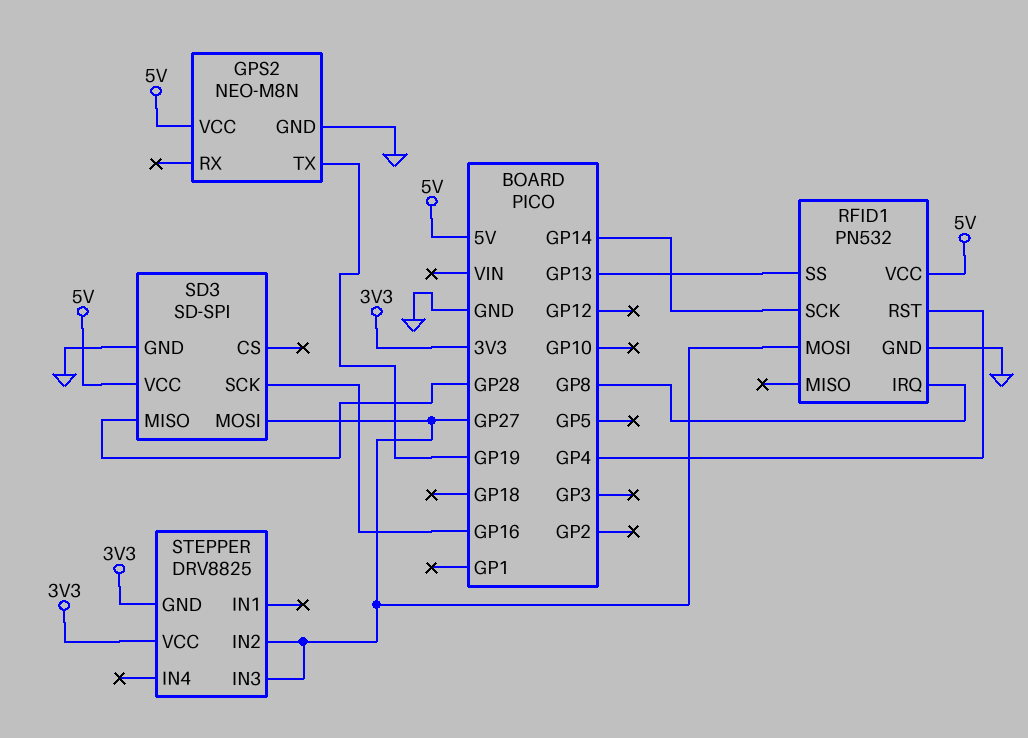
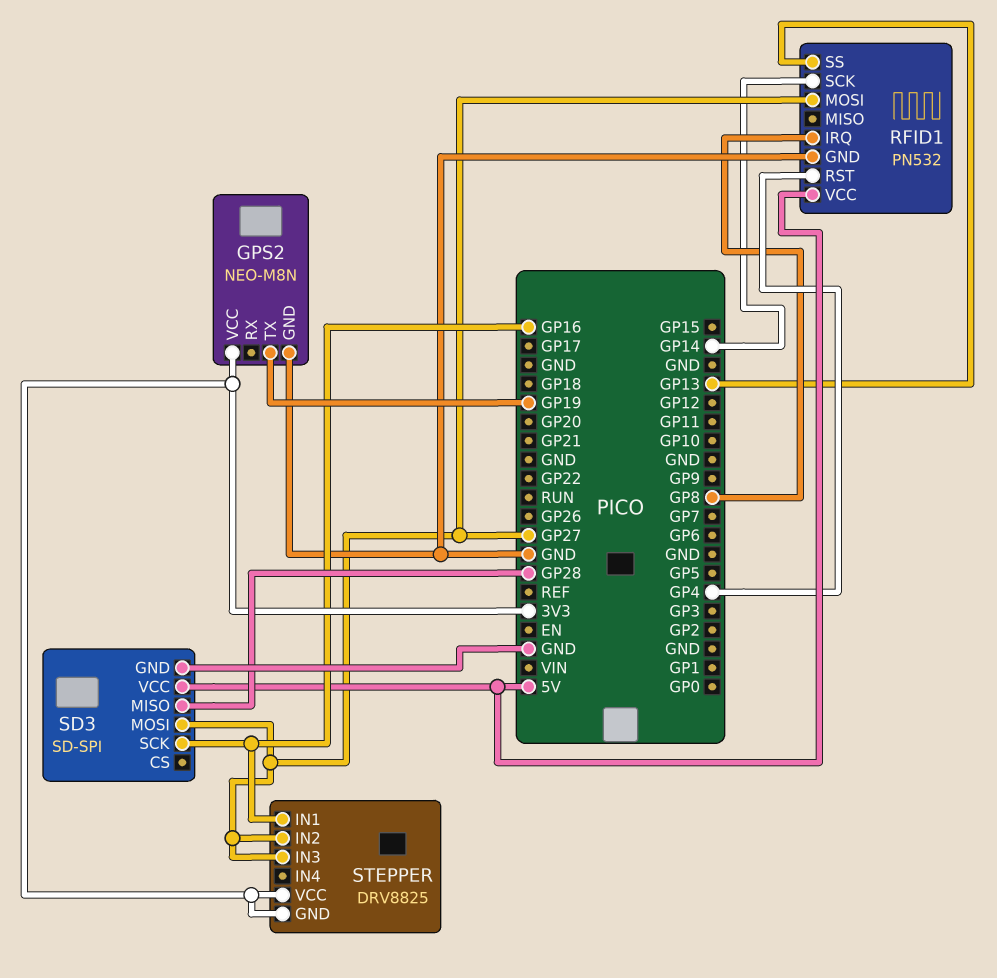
GPS2 pin VCC: 5V -> 3V3
STEPPER pin IN1: none -> GP16

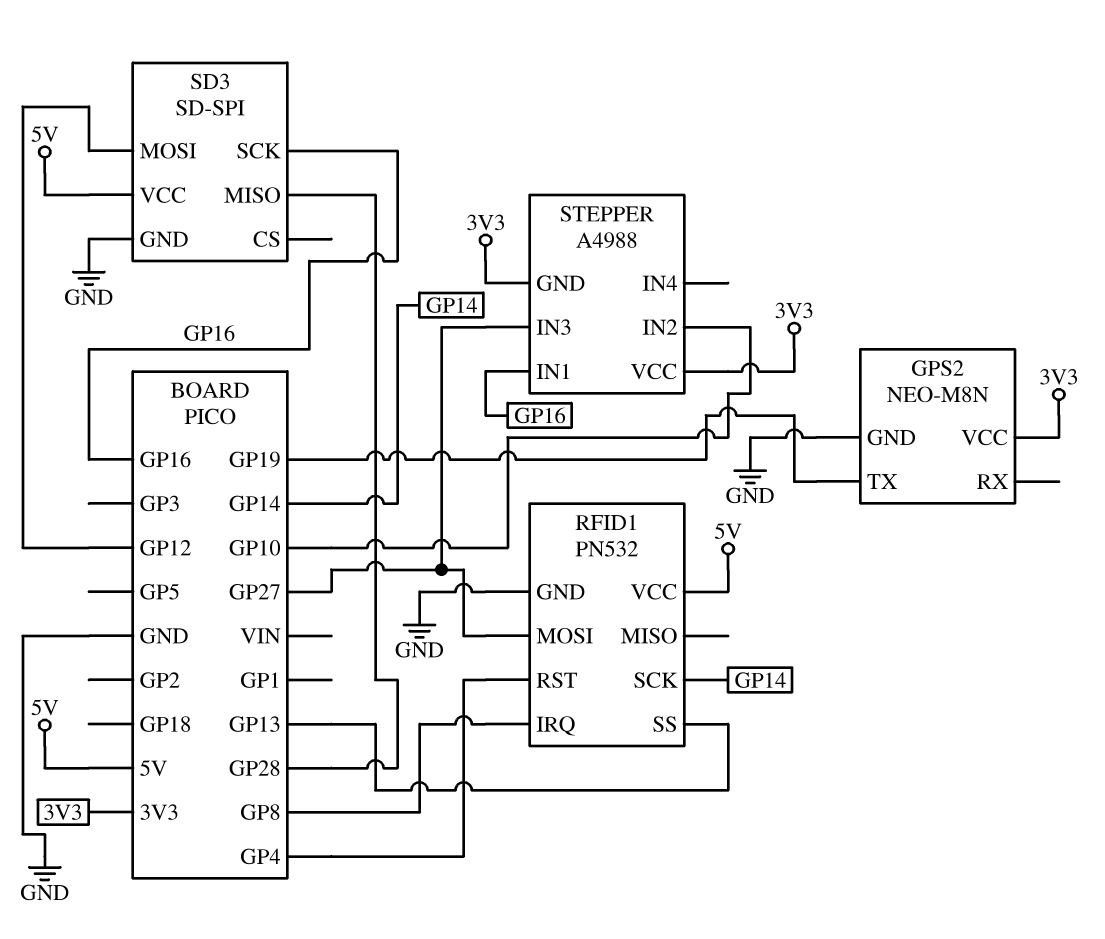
SD3 pin MOSI: GP27 -> GP12
STEPPER: DRV8825 -> A4988
STEPPER pin IN2: GP27 -> GP10

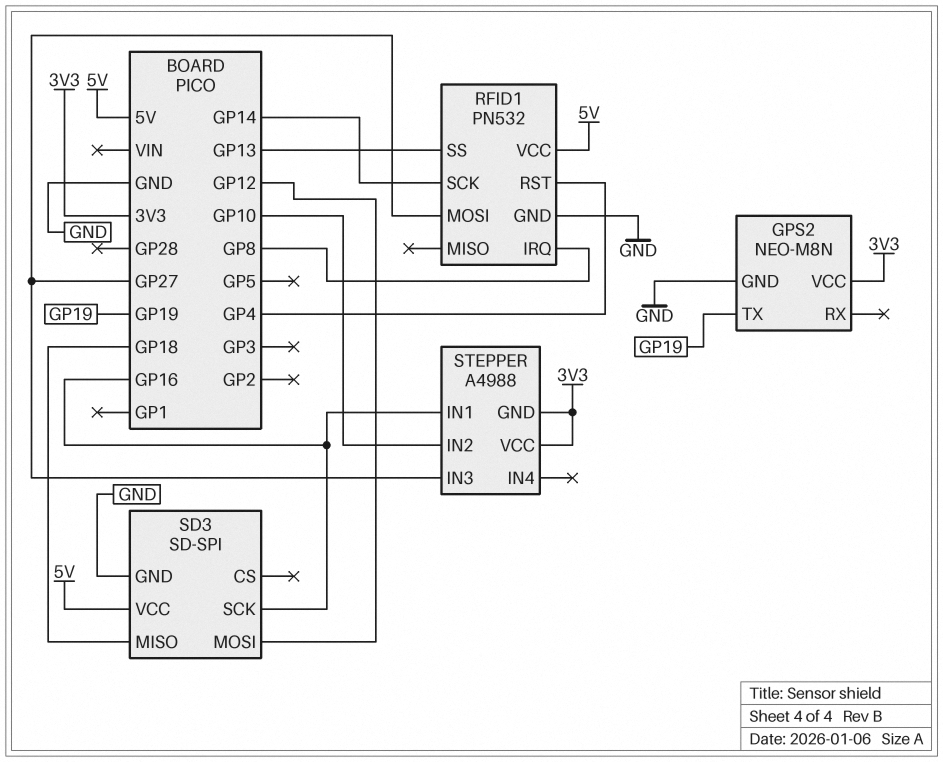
SD3 pin MISO: GP28 -> GP18

